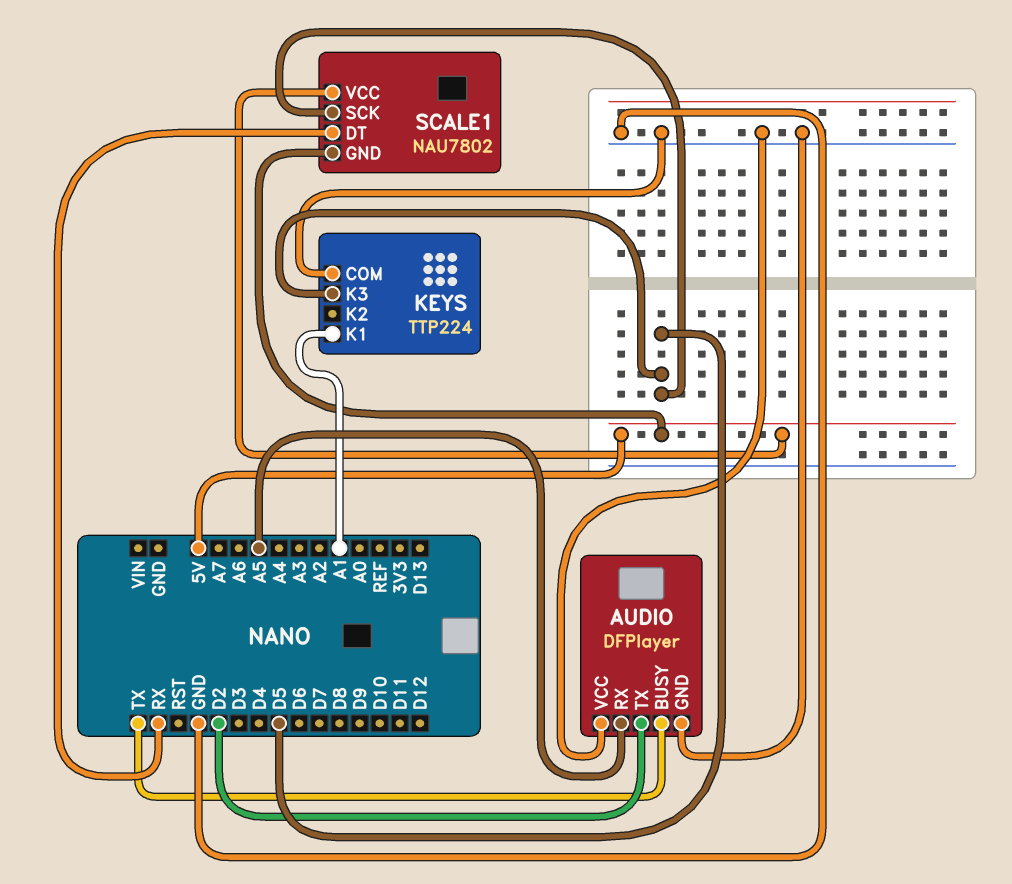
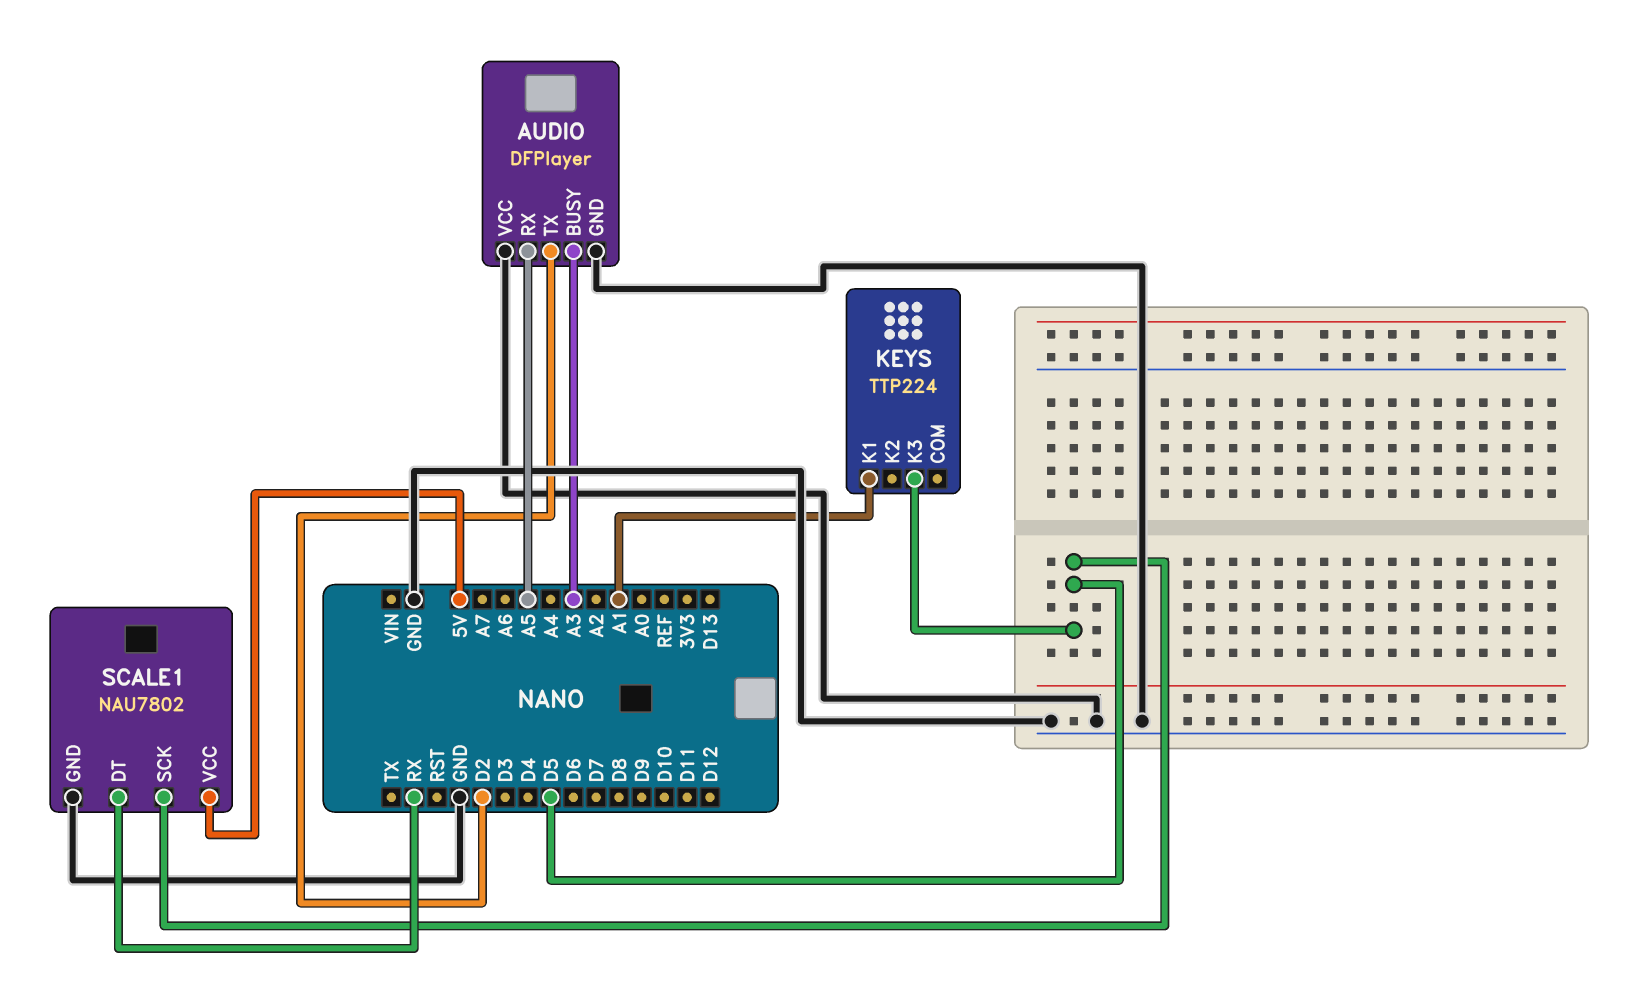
AUDIO pin BUSY: TX -> A3
KEYS pin COM: GND -> none
SCALE1 pin GND: 5V -> GND

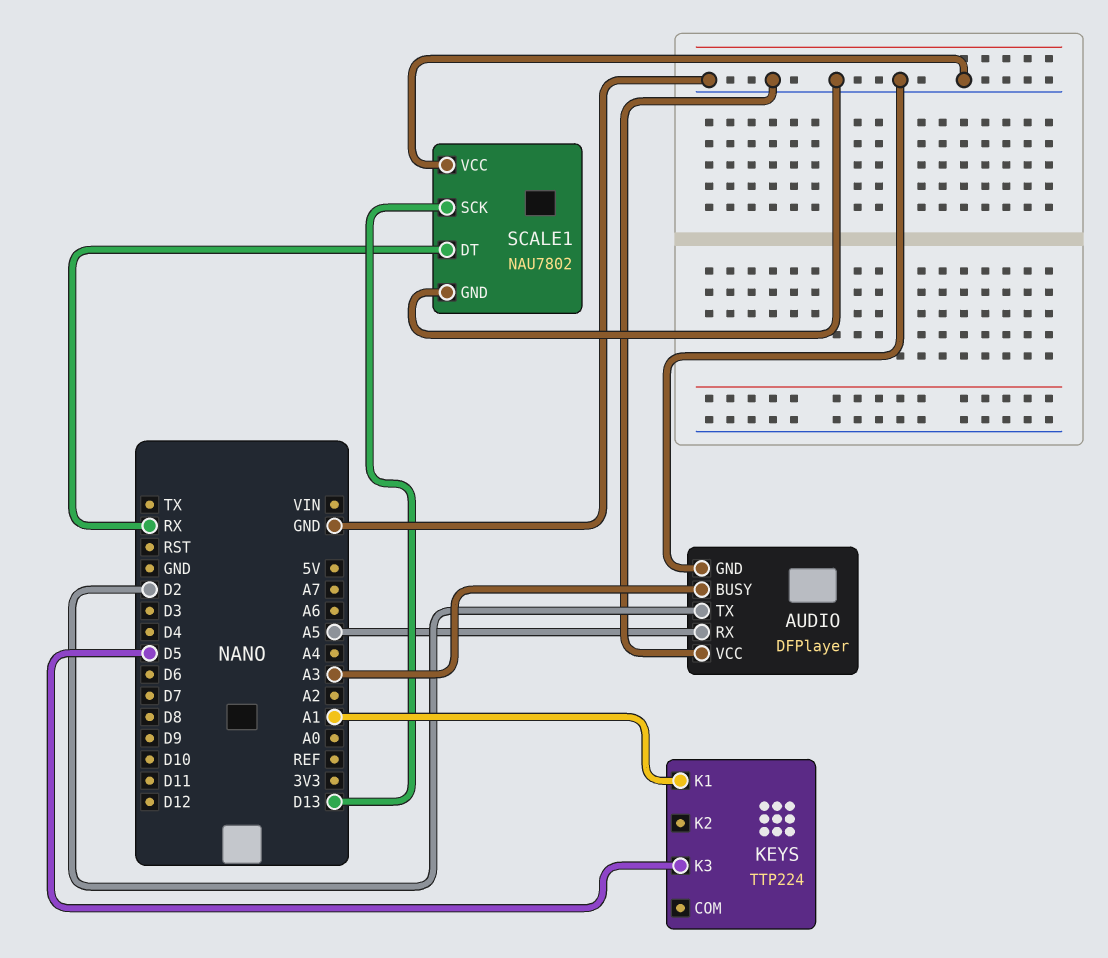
SCALE1 pin SCK: D5 -> D13
SCALE1 pin VCC: 5V -> GND

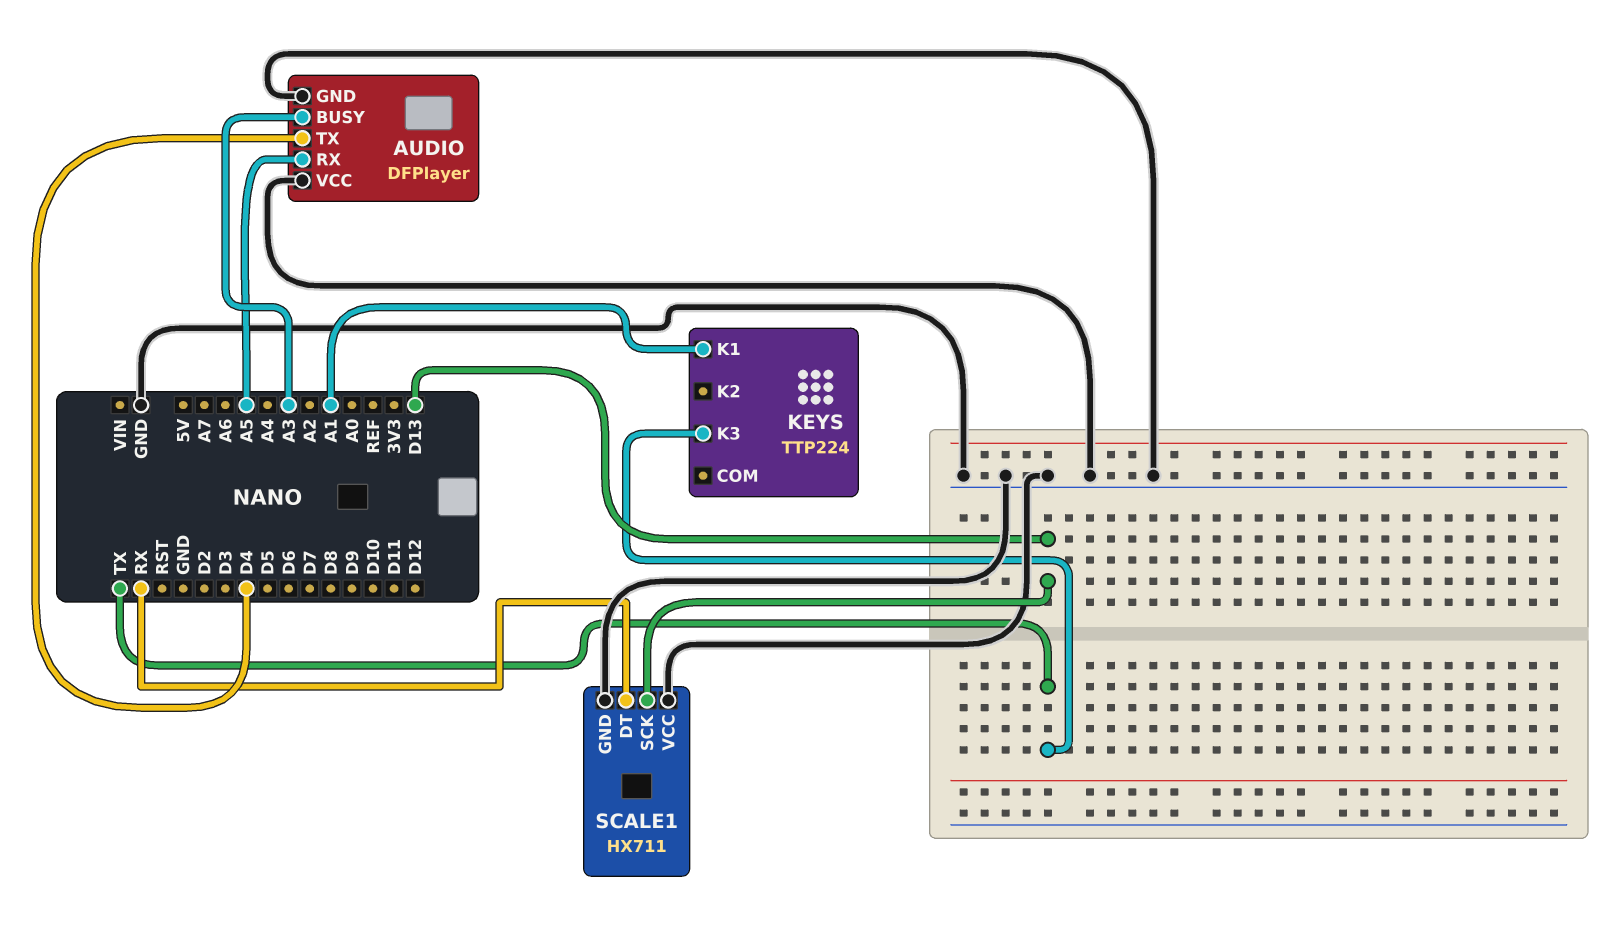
AUDIO pin TX: D2 -> D4
KEYS pin K3: D5 -> TX
SCALE1: NAU7802 -> HX711

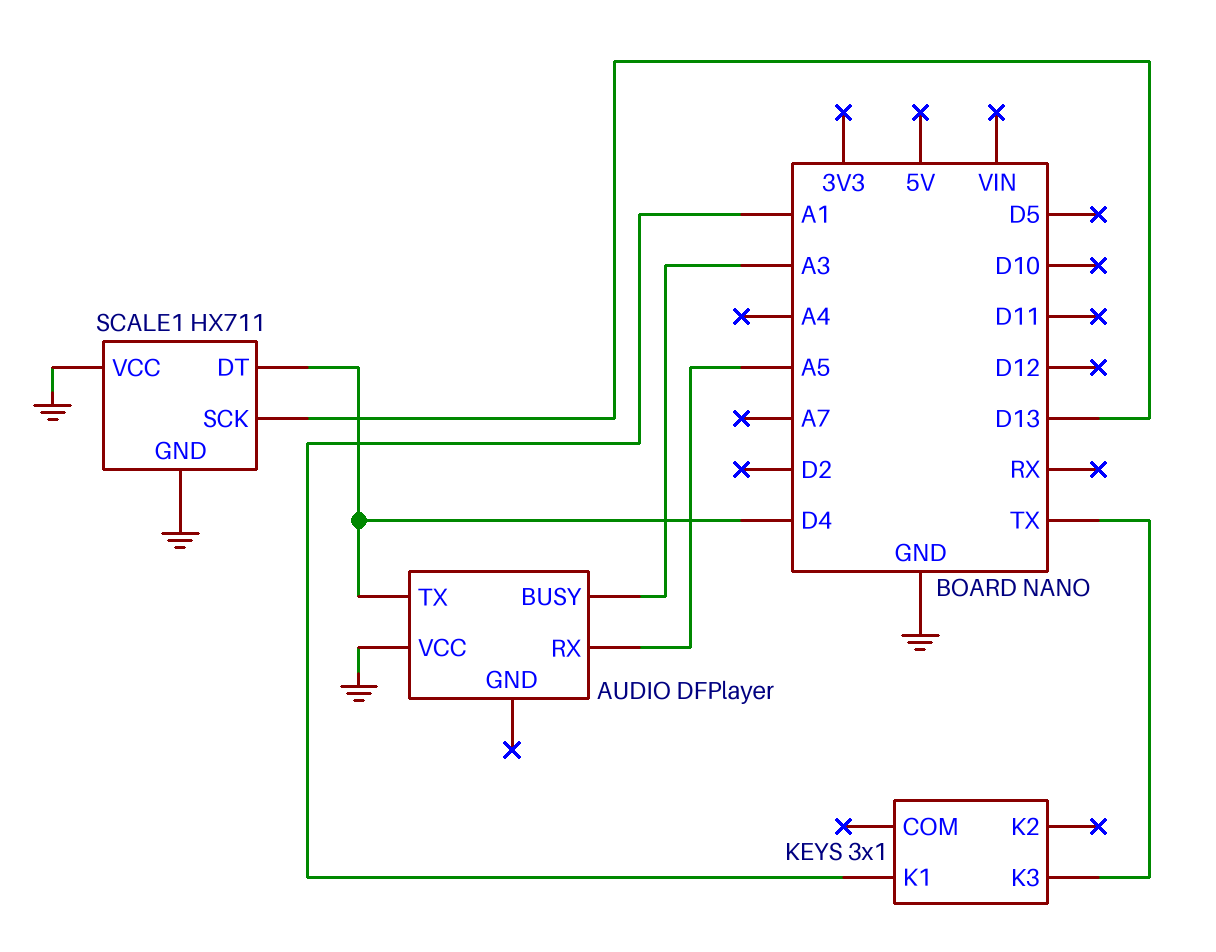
AUDIO pin GND: GND -> none
KEYS: TTP224 -> 3x1
SCALE1 pin DT: RX -> D4

